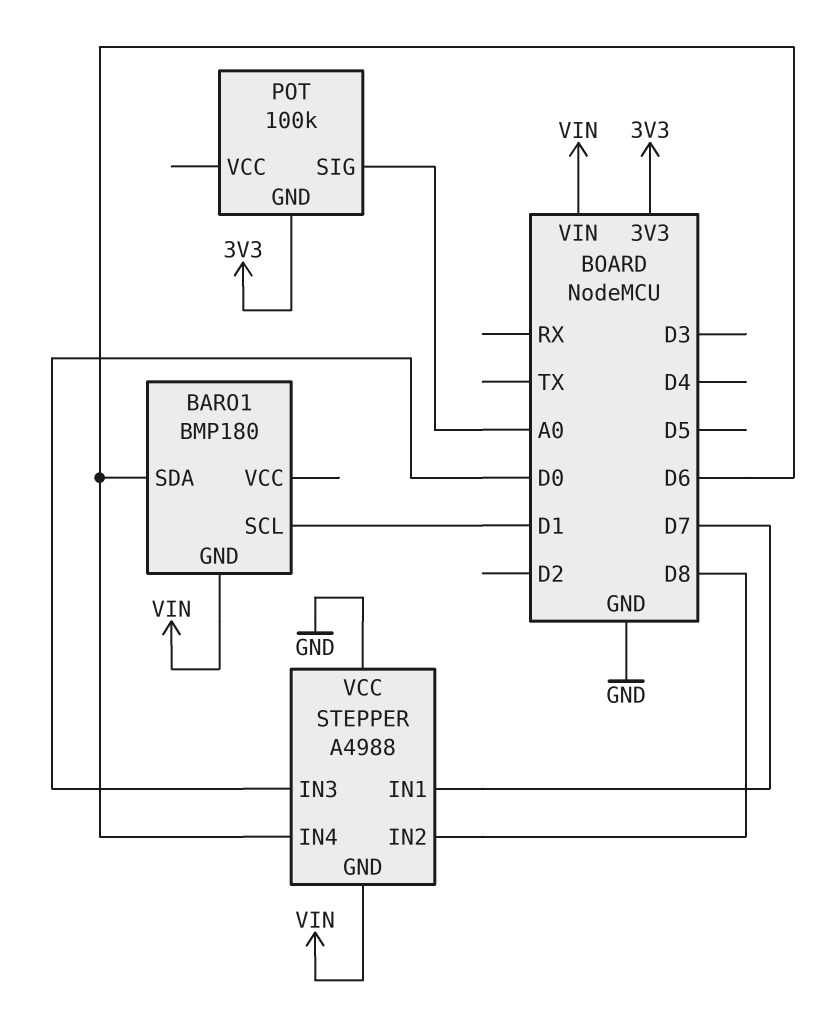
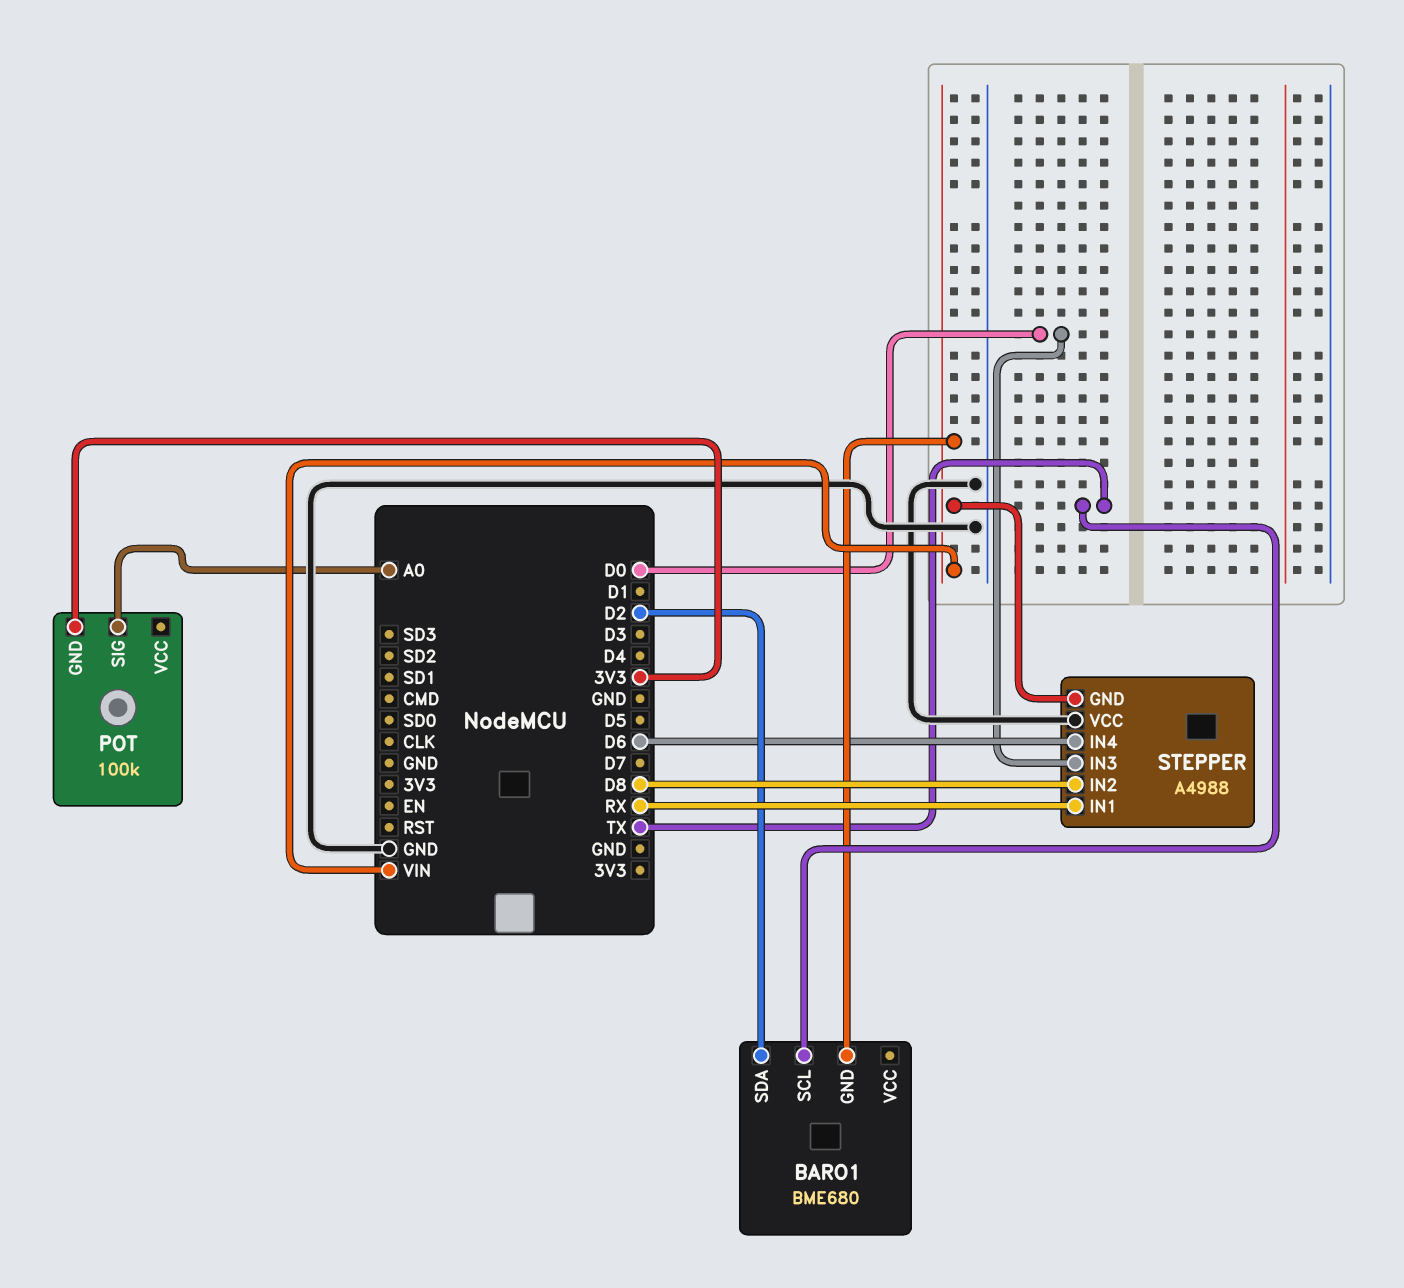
BARO1: BMP180 -> BME680
BARO1 pin SCL: D1 -> TX
BARO1 pin SDA: D6 -> D2
STEPPER pin IN1: D7 -> RX

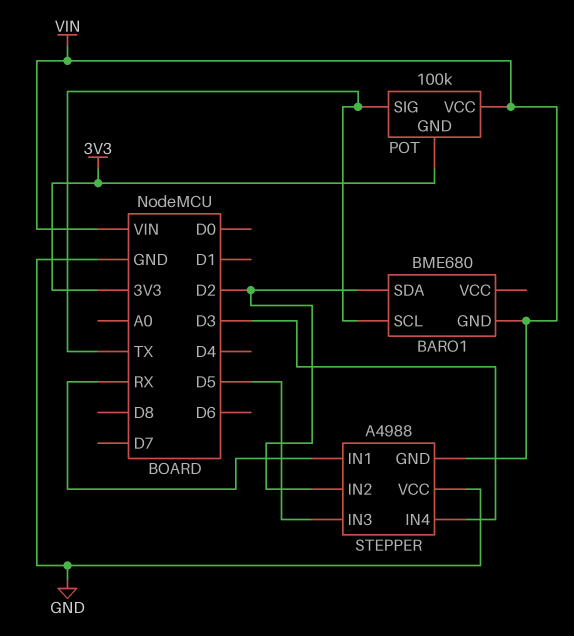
POT pin SIG: A0 -> TX
POT pin VCC: none -> VIN
STEPPER pin IN2: D8 -> D2
STEPPER pin IN3: D0 -> D5
STEPPER pin IN4: D6 -> D3

